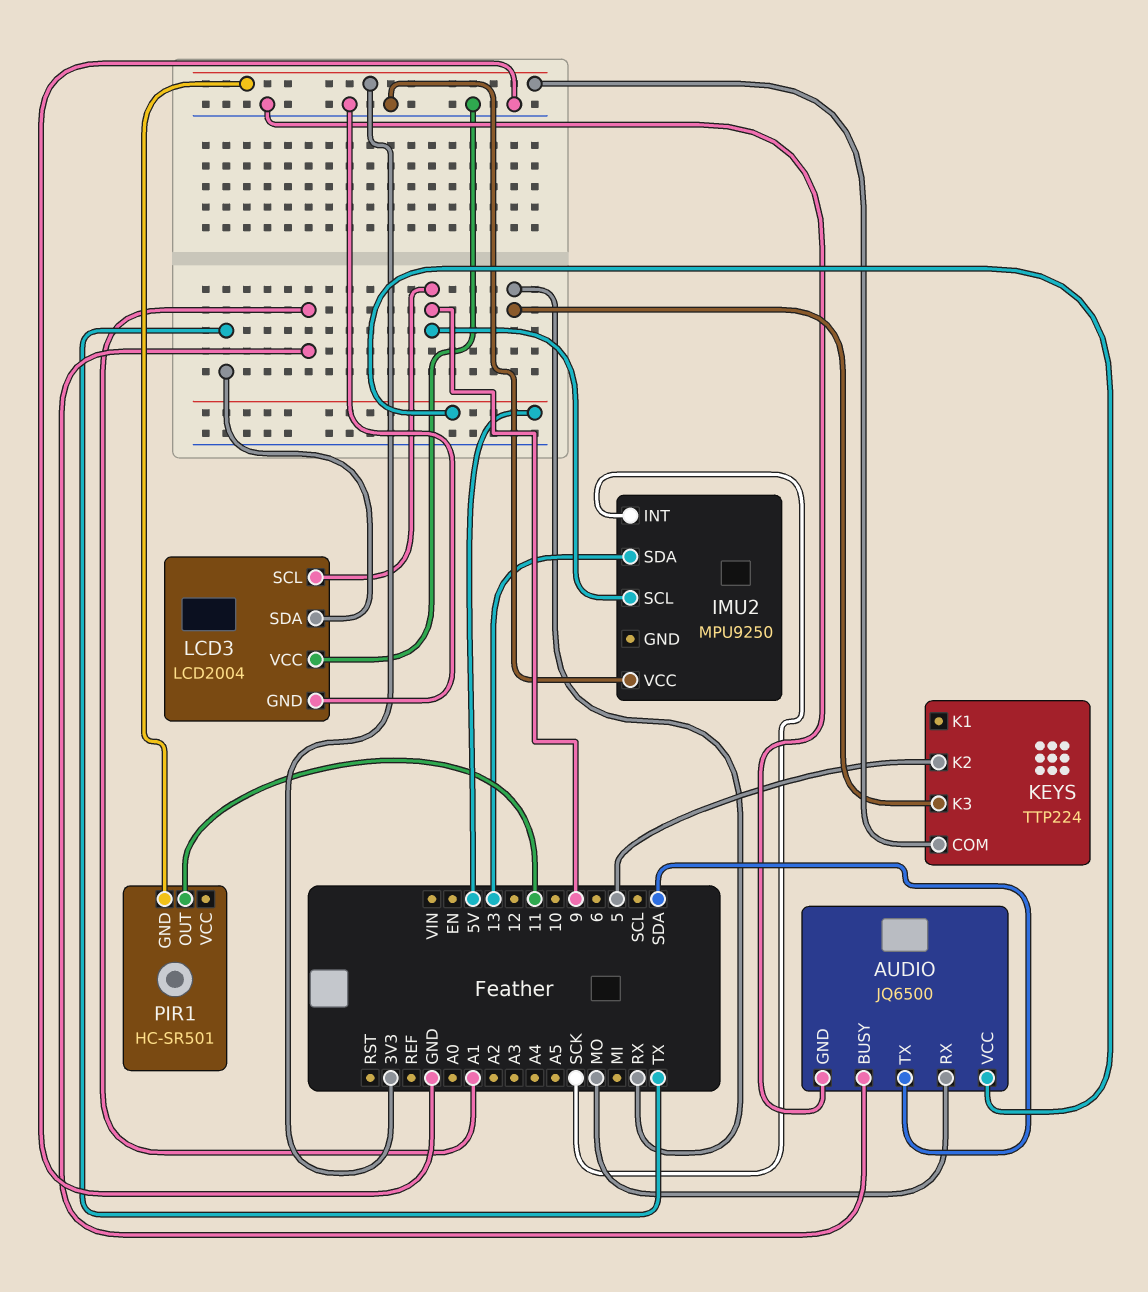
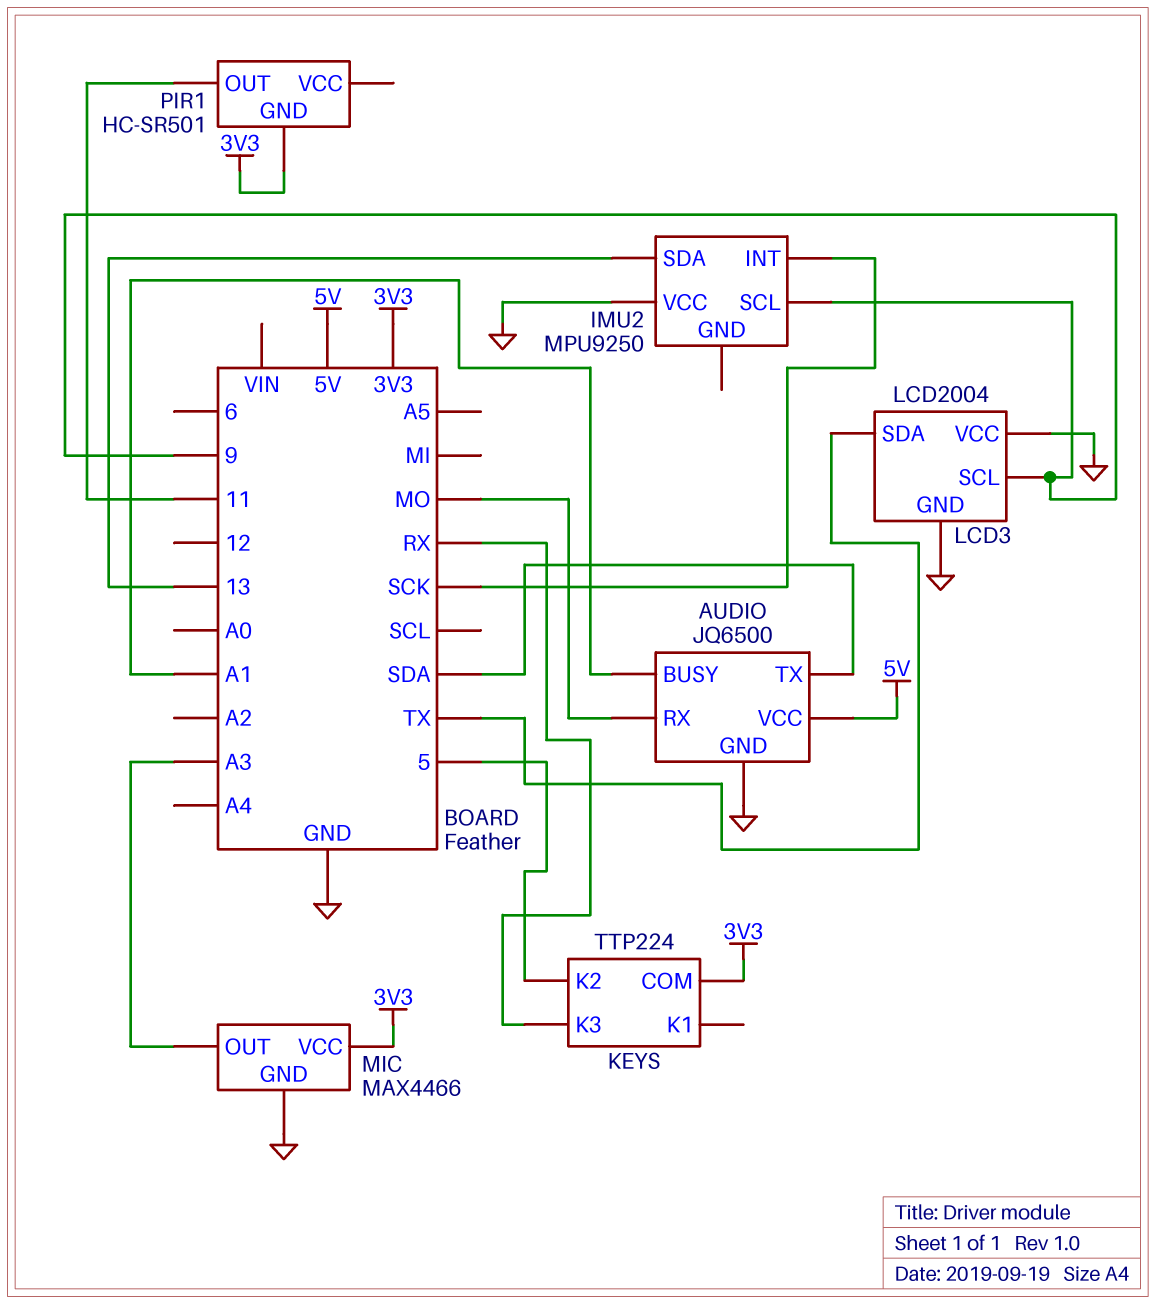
MIC: none -> MAX4466
MIC pin GND: none -> GND
MIC pin OUT: none -> A3
MIC pin VCC: none -> 3V3

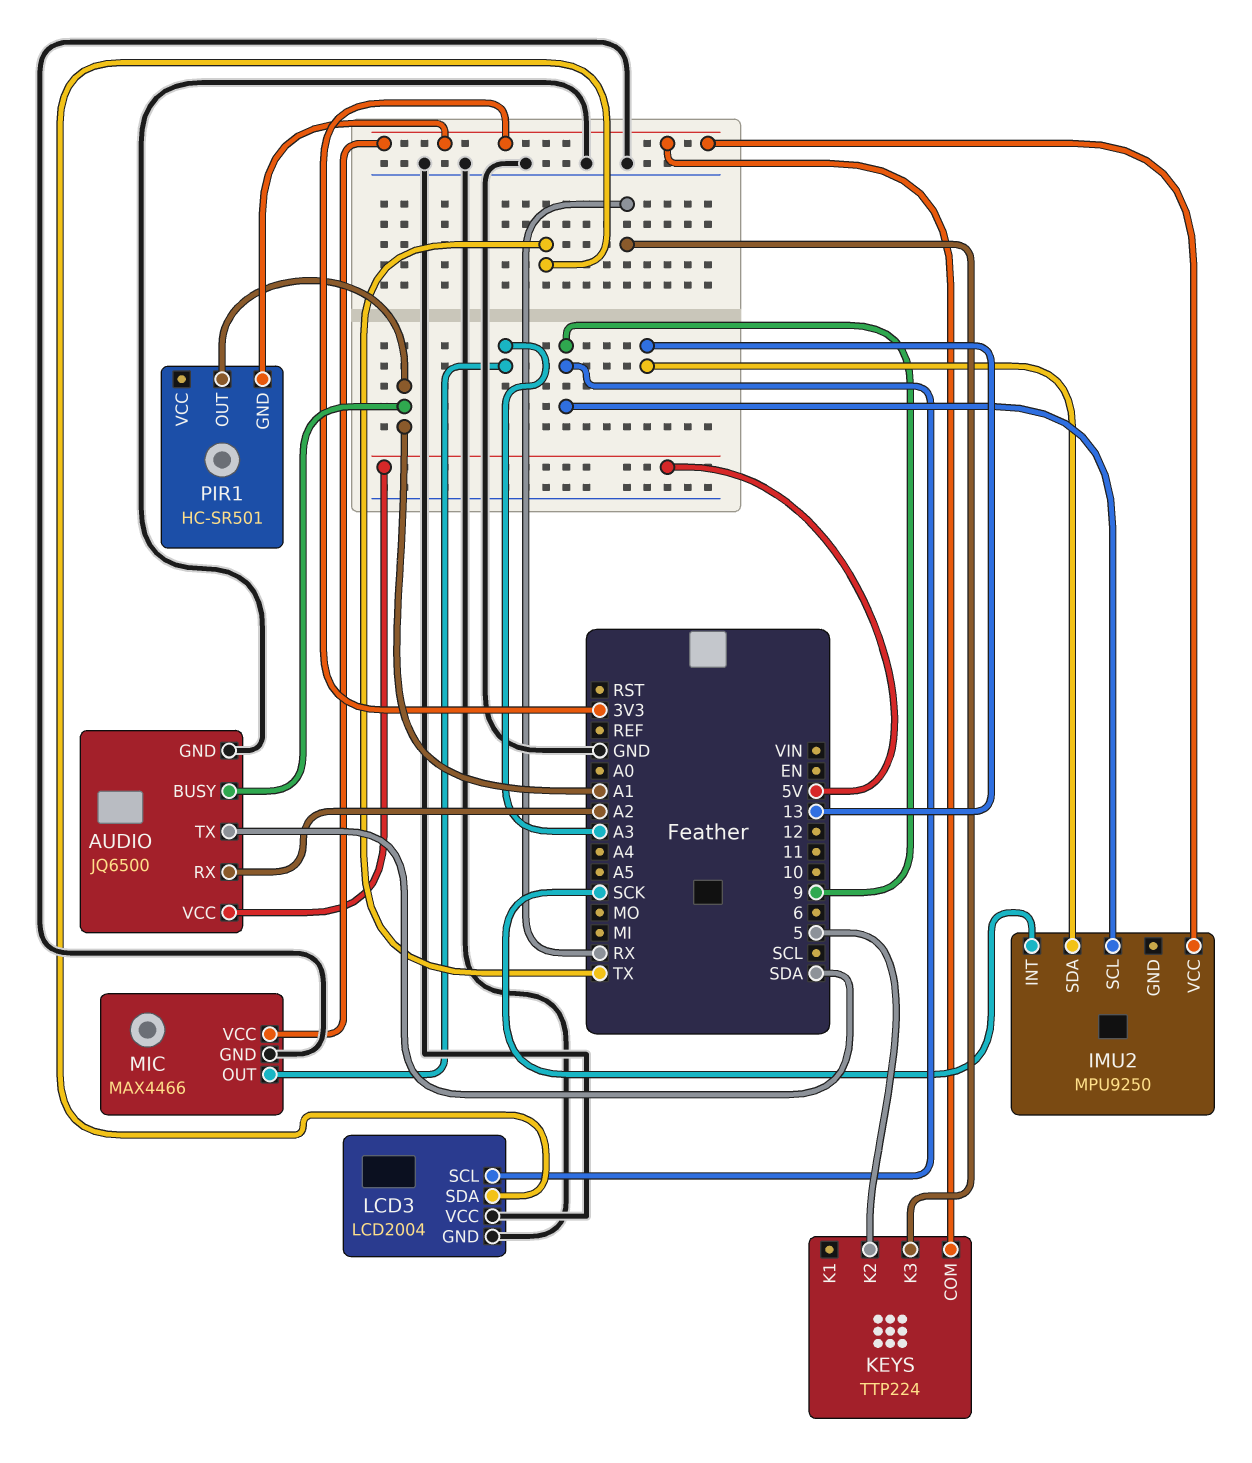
AUDIO pin RX: MO -> A2
IMU2 pin VCC: GND -> 3V3
PIR1 pin OUT: 11 -> A1

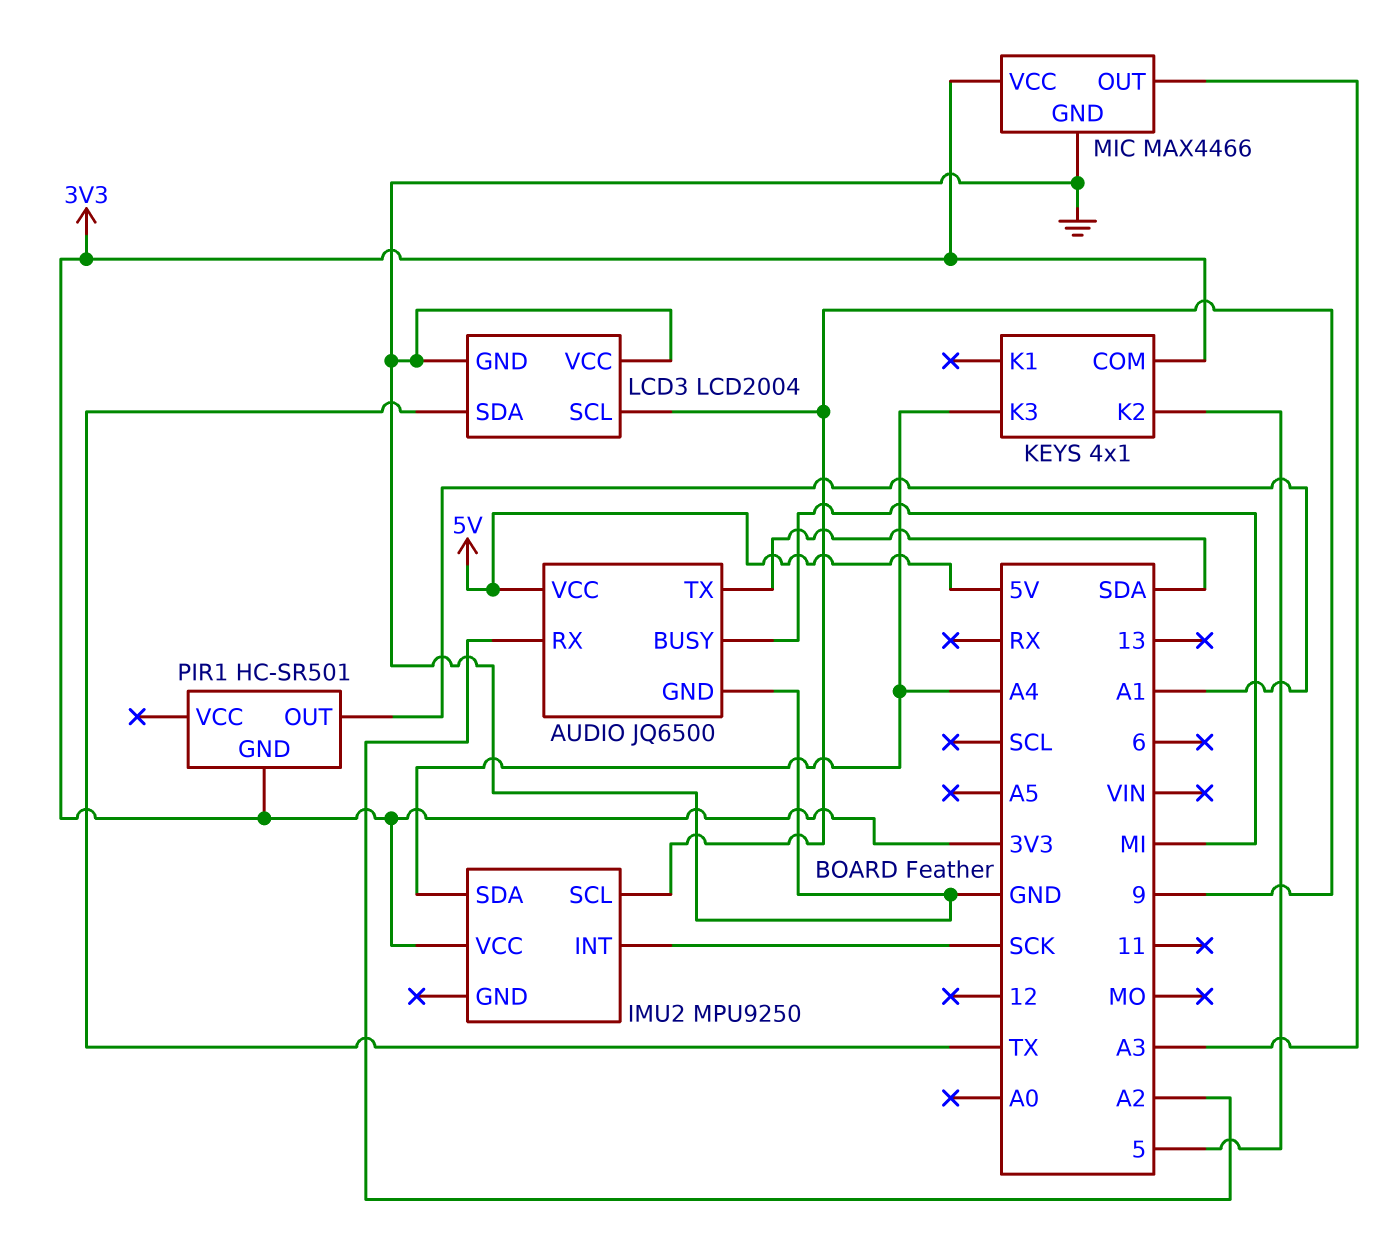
AUDIO pin BUSY: A1 -> MI
IMU2 pin SDA: 13 -> A4
KEYS: TTP224 -> 4x1
KEYS pin K3: RX -> A4

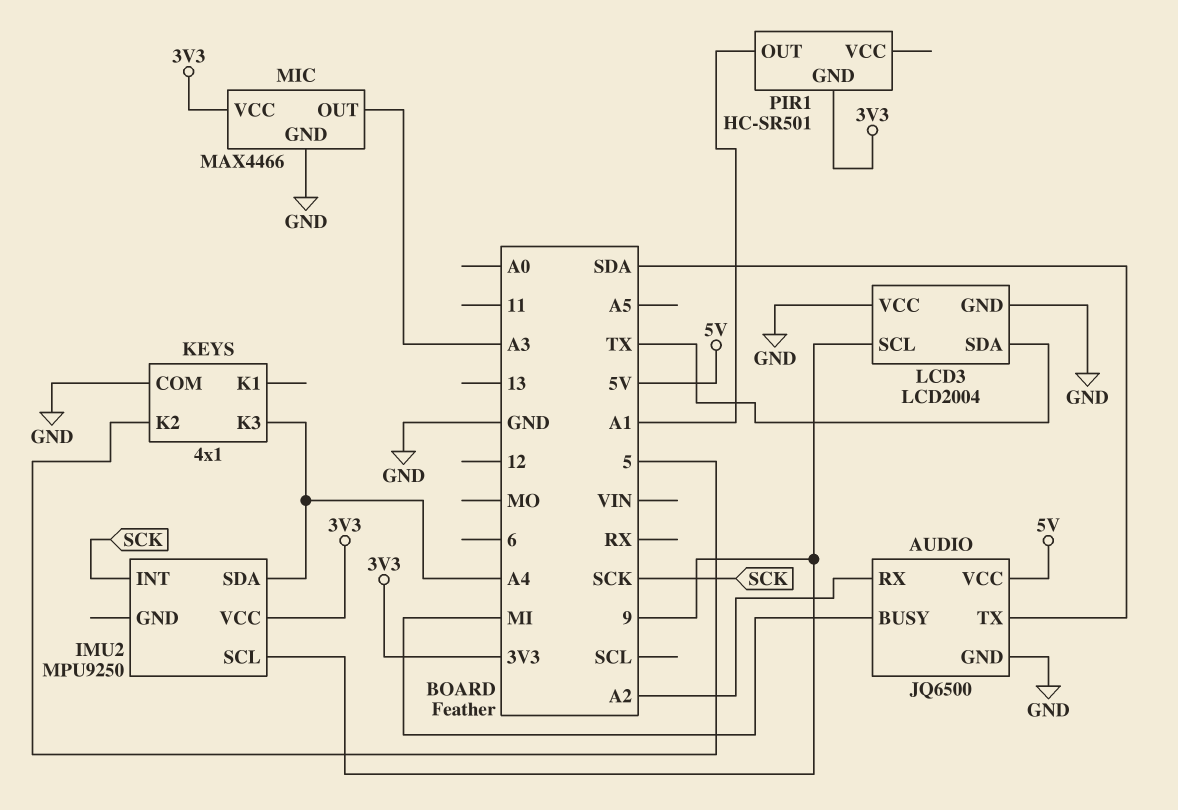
KEYS pin COM: 3V3 -> GND

